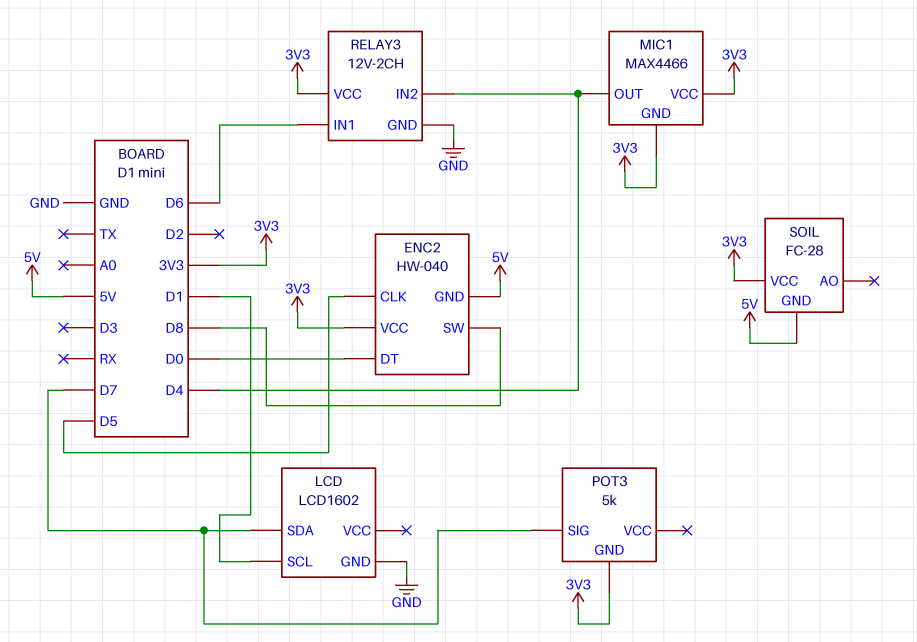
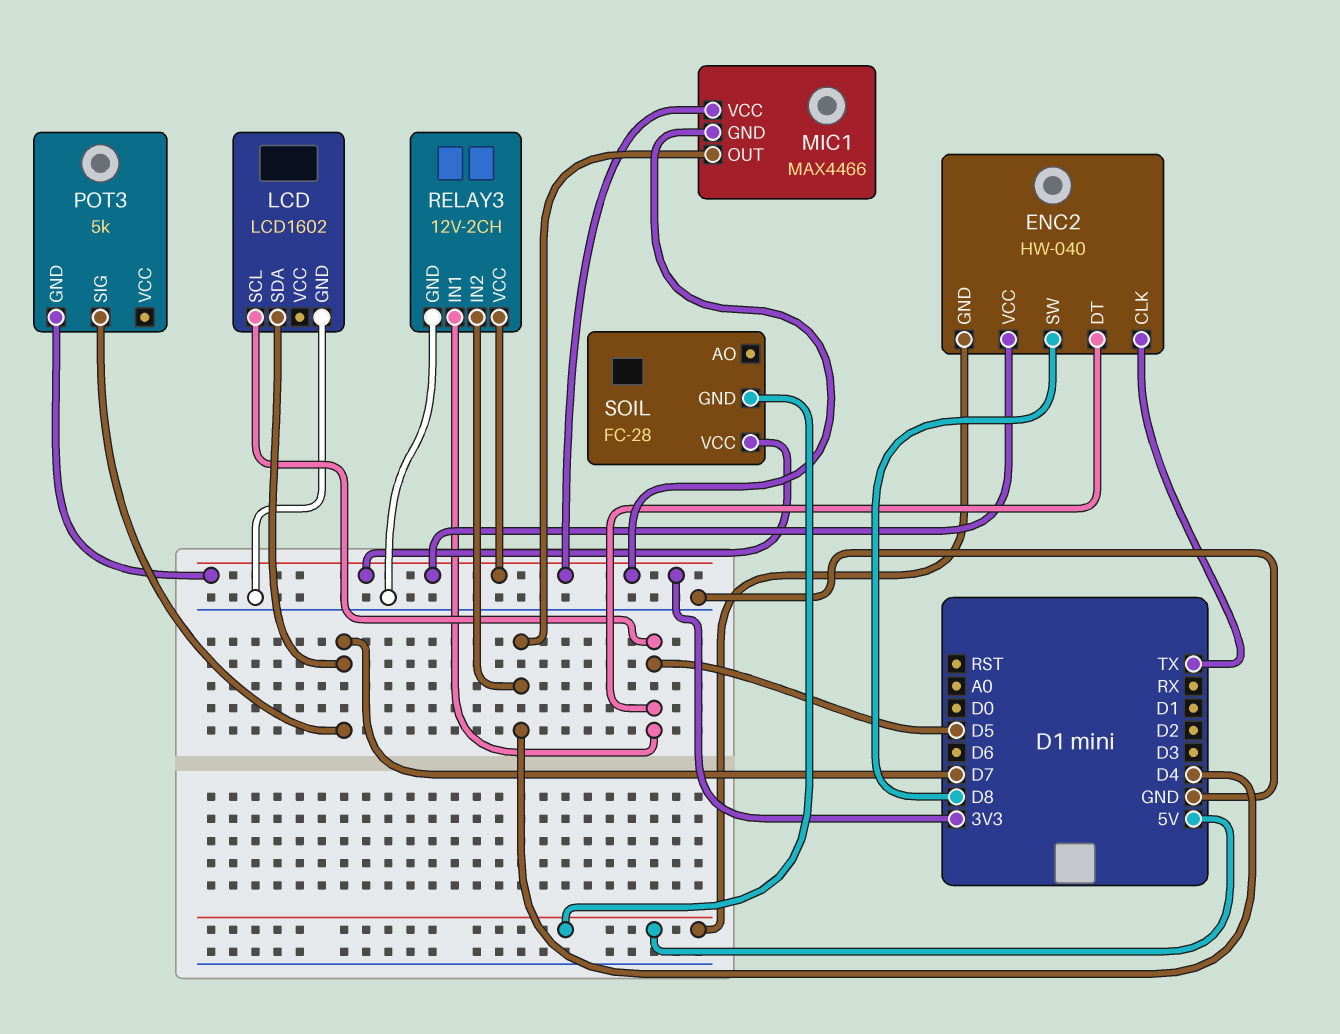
ENC2 pin CLK: D5 -> TX
ENC2 pin DT: D0 -> D5
LCD pin SCL: D1 -> D5
RELAY3 pin IN1: D6 -> D5

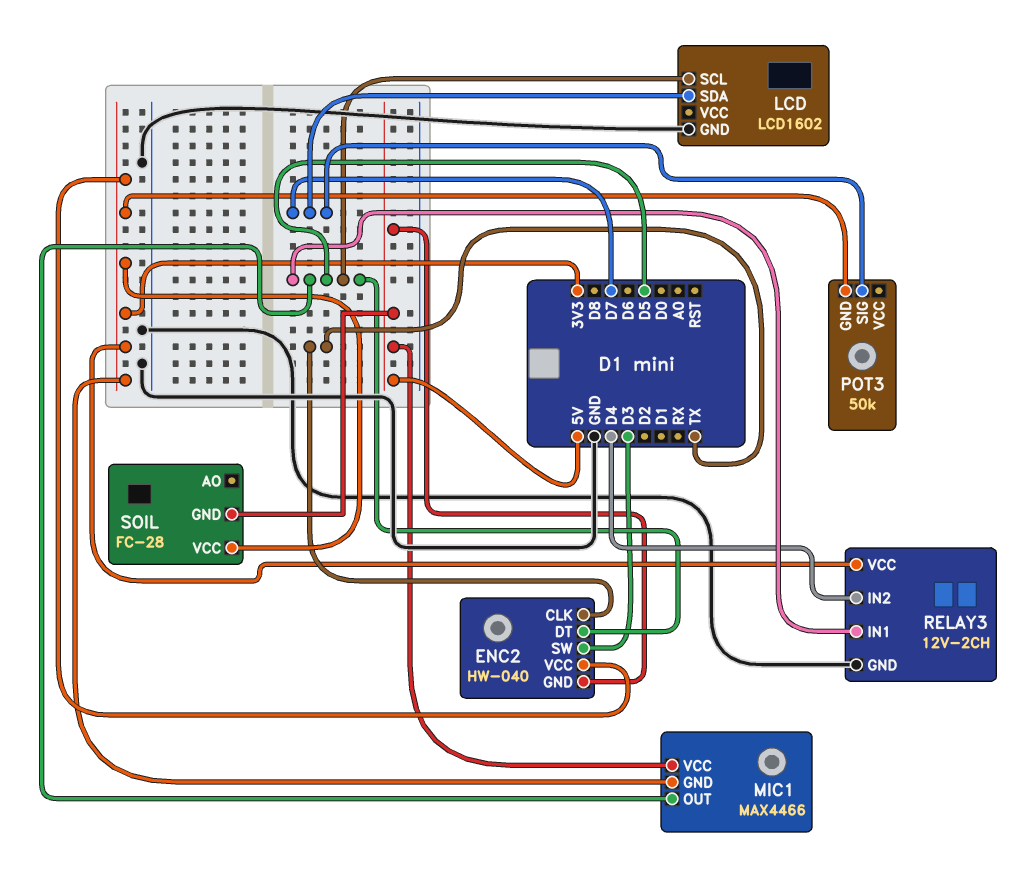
ENC2 pin SW: D8 -> D3
MIC1 pin OUT: D4 -> D5
MIC1 pin VCC: 3V3 -> 5V
POT3: 5k -> 50k

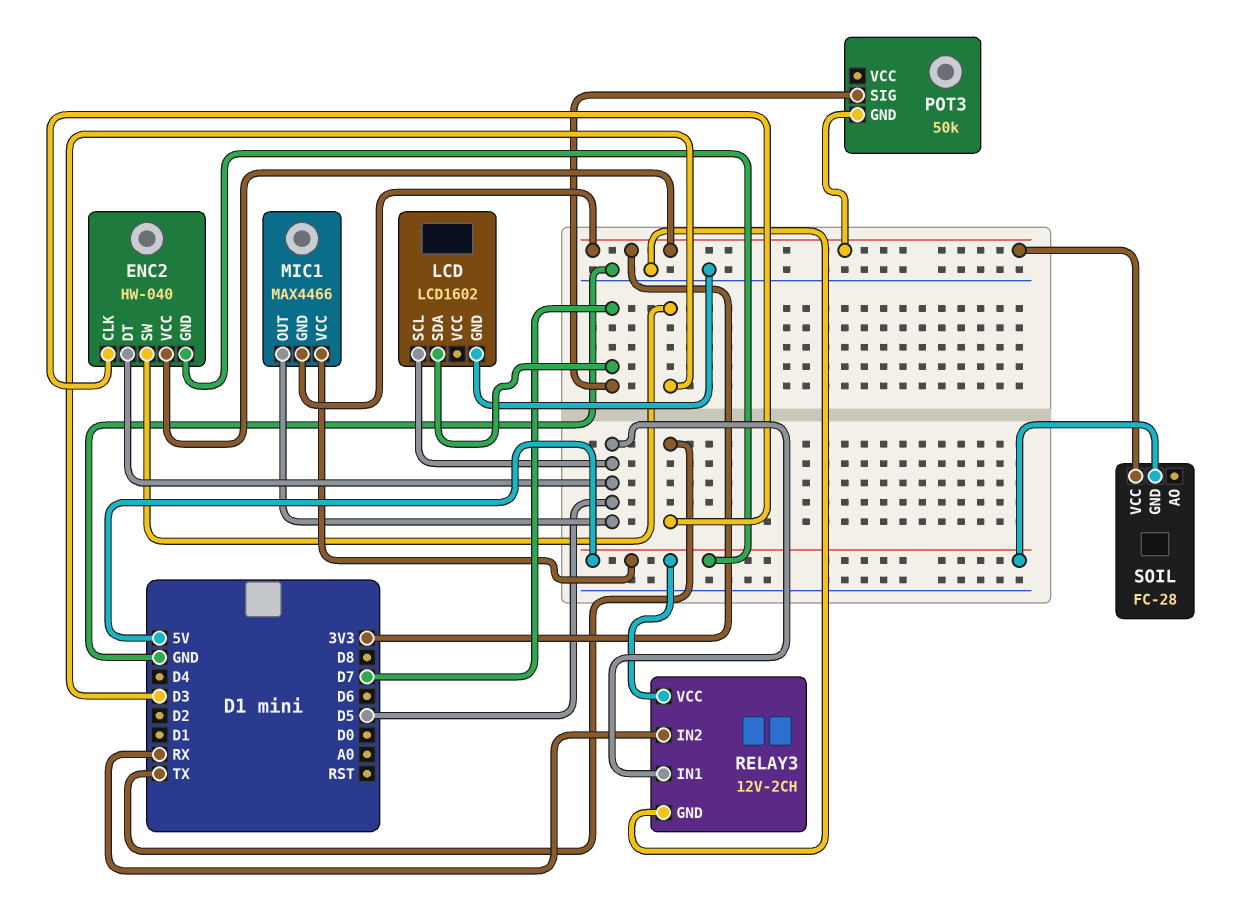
RELAY3 pin IN2: D4 -> RX
RELAY3 pin VCC: 3V3 -> 5V

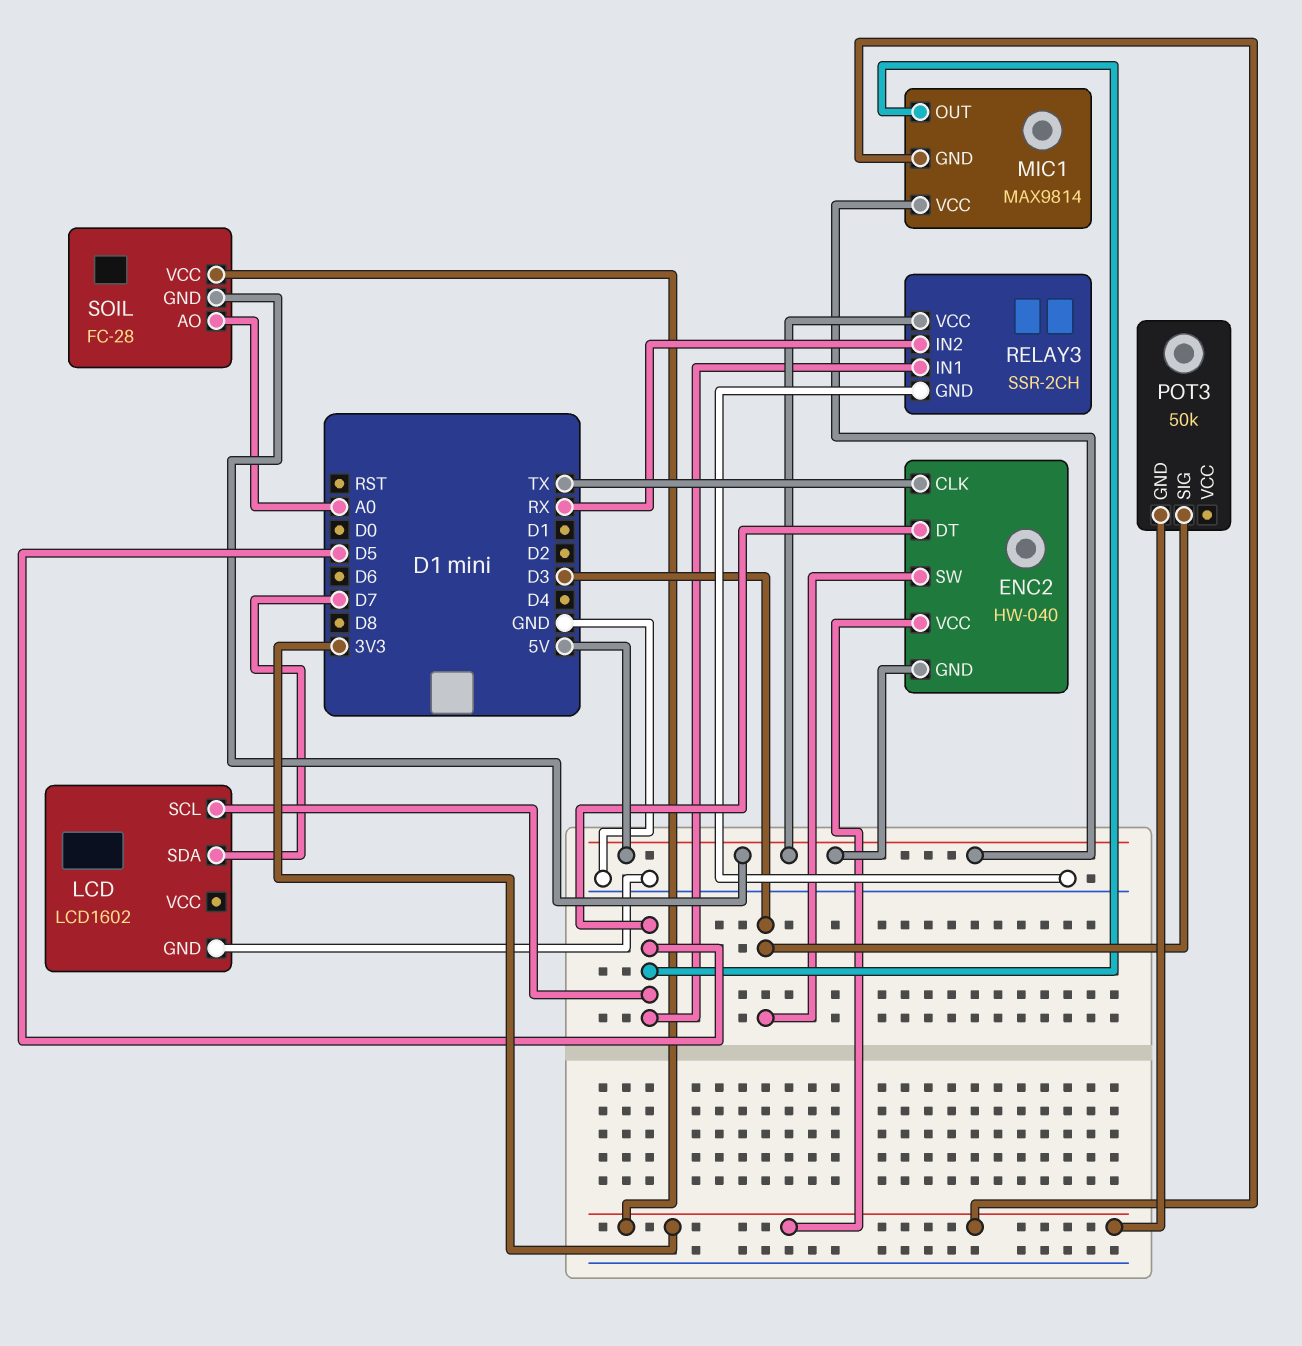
MIC1: MAX4466 -> MAX9814
POT3 pin SIG: D7 -> D3
RELAY3: 12V-2CH -> SSR-2CH
SOIL pin AO: none -> A0

